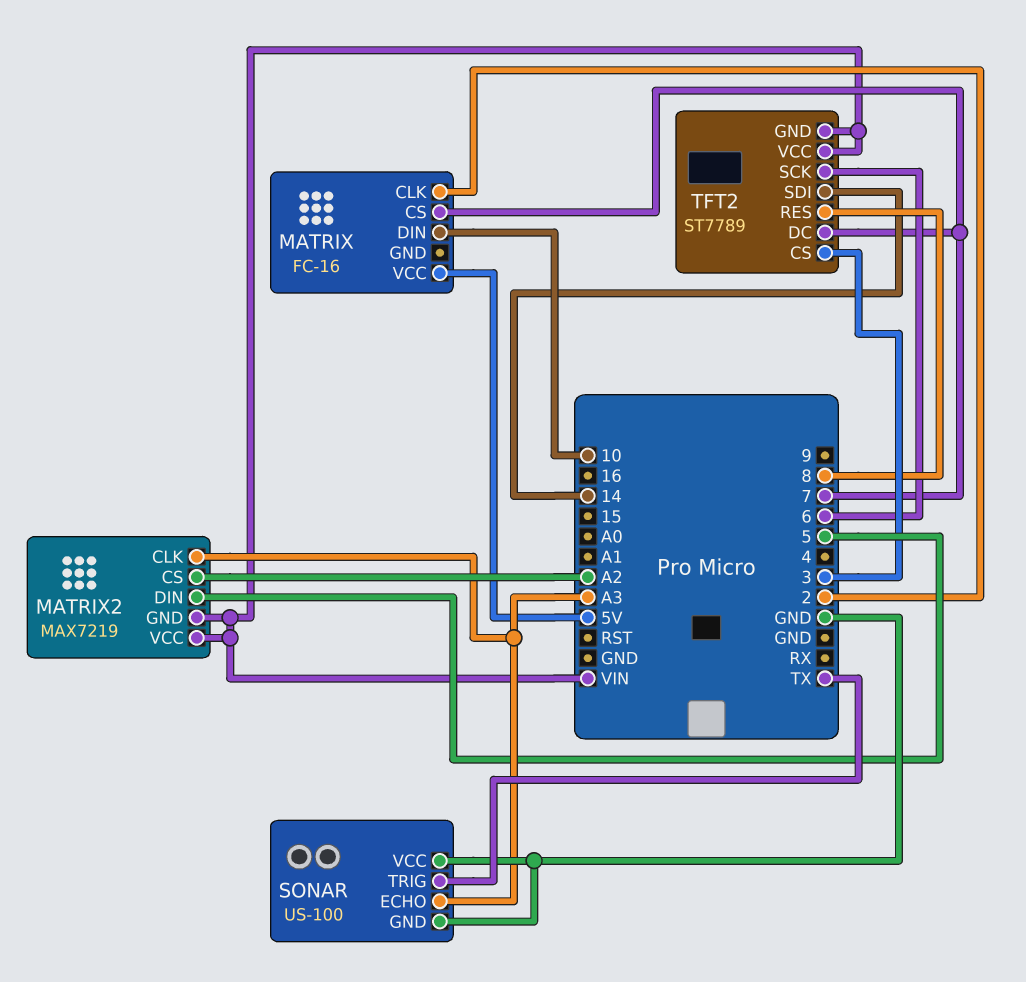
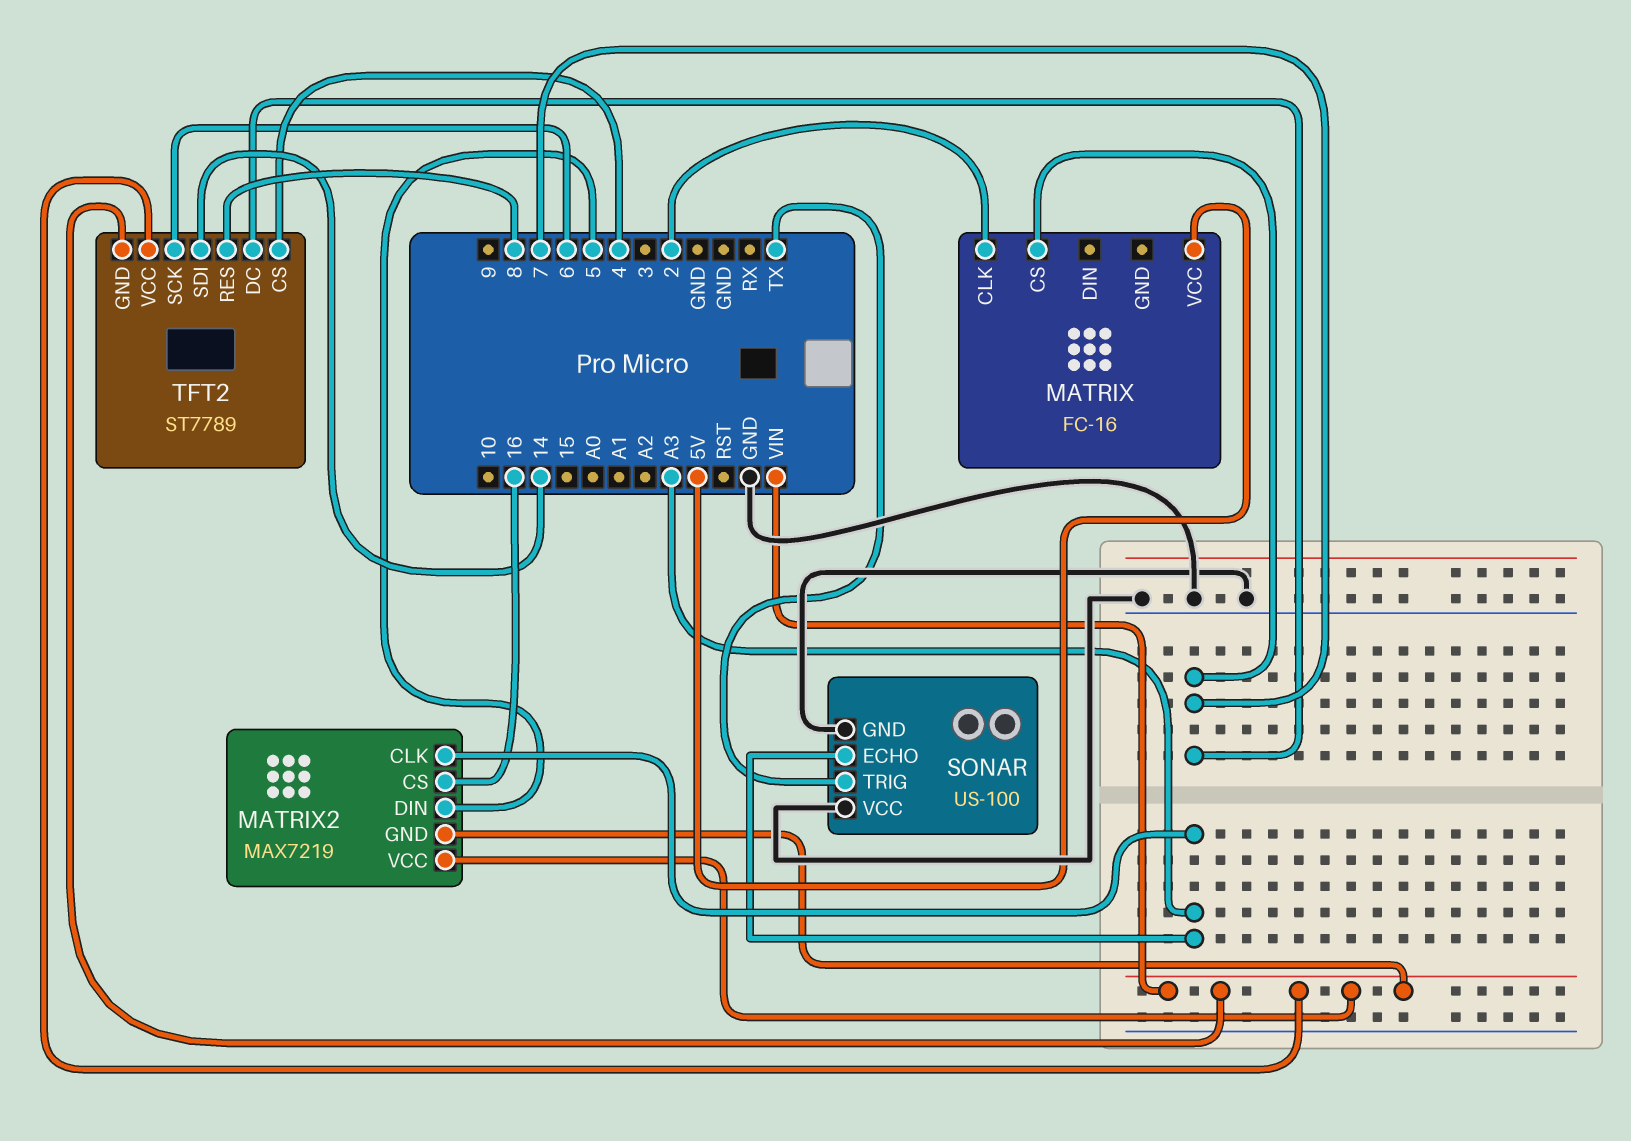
MATRIX pin DIN: 10 -> none
MATRIX2 pin CS: A2 -> 16
TFT2 pin CS: 3 -> 4

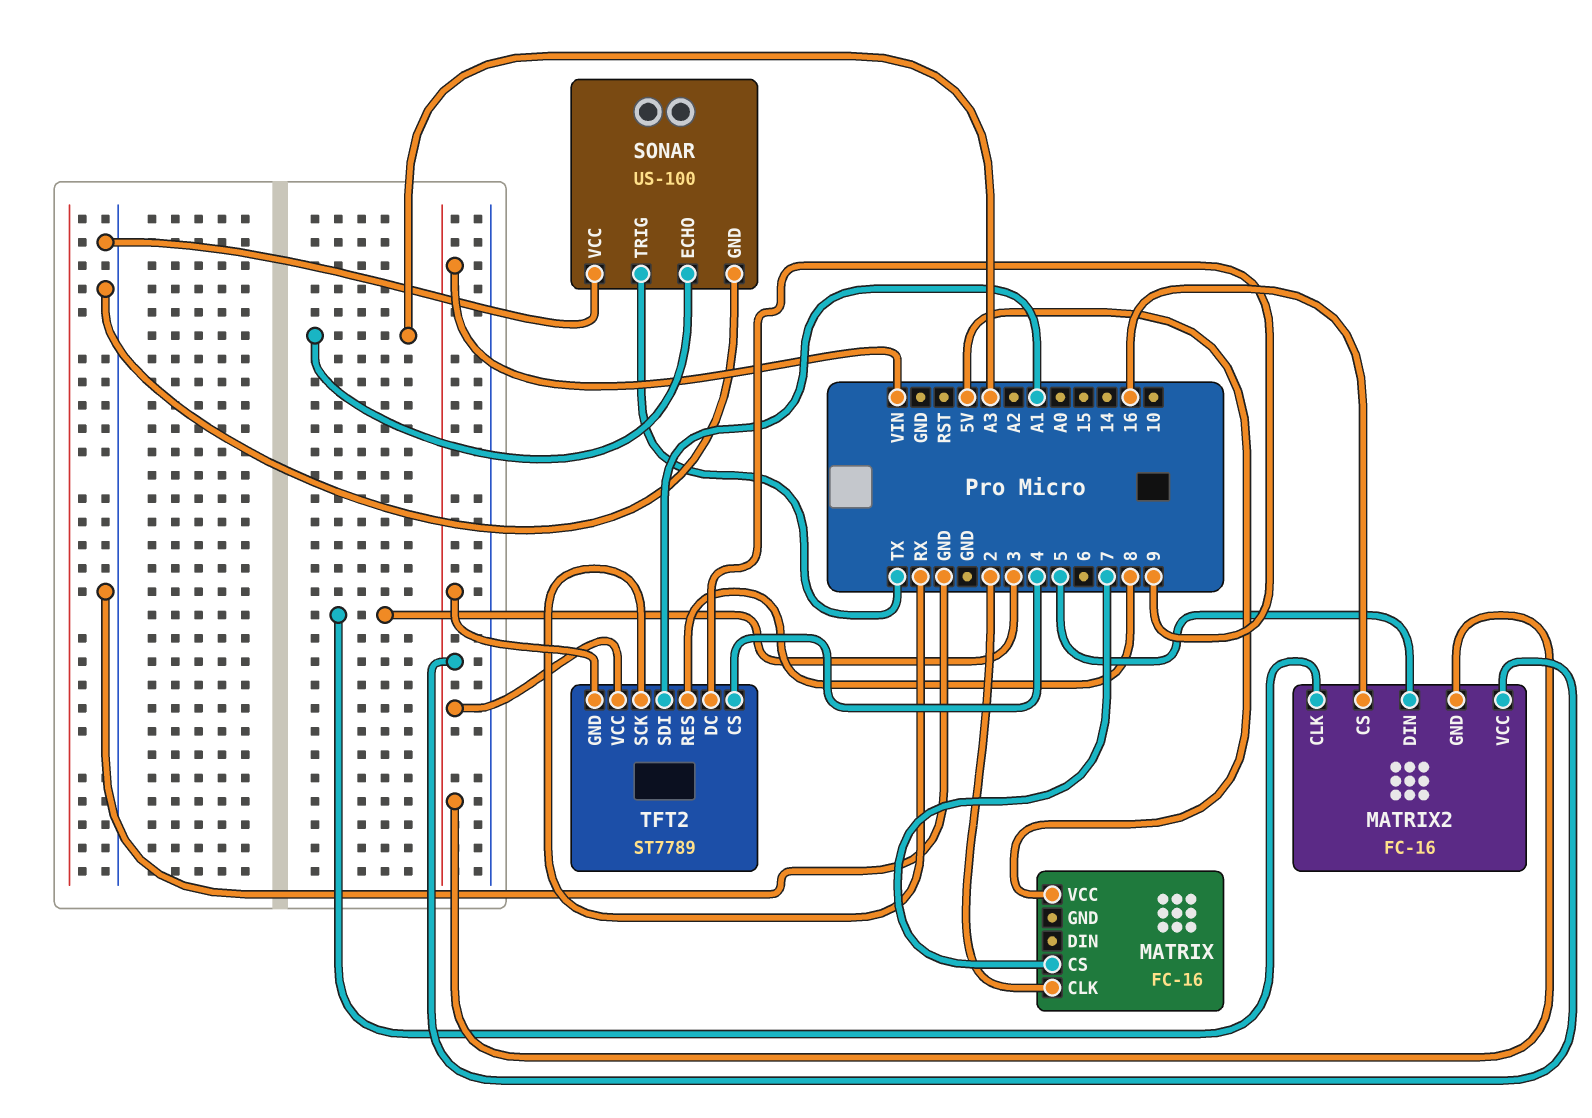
MATRIX2: MAX7219 -> FC-16
MATRIX2 pin CLK: A3 -> 3
TFT2 pin DC: 7 -> 9
TFT2 pin SCK: 6 -> RX
TFT2 pin SDI: 14 -> A1

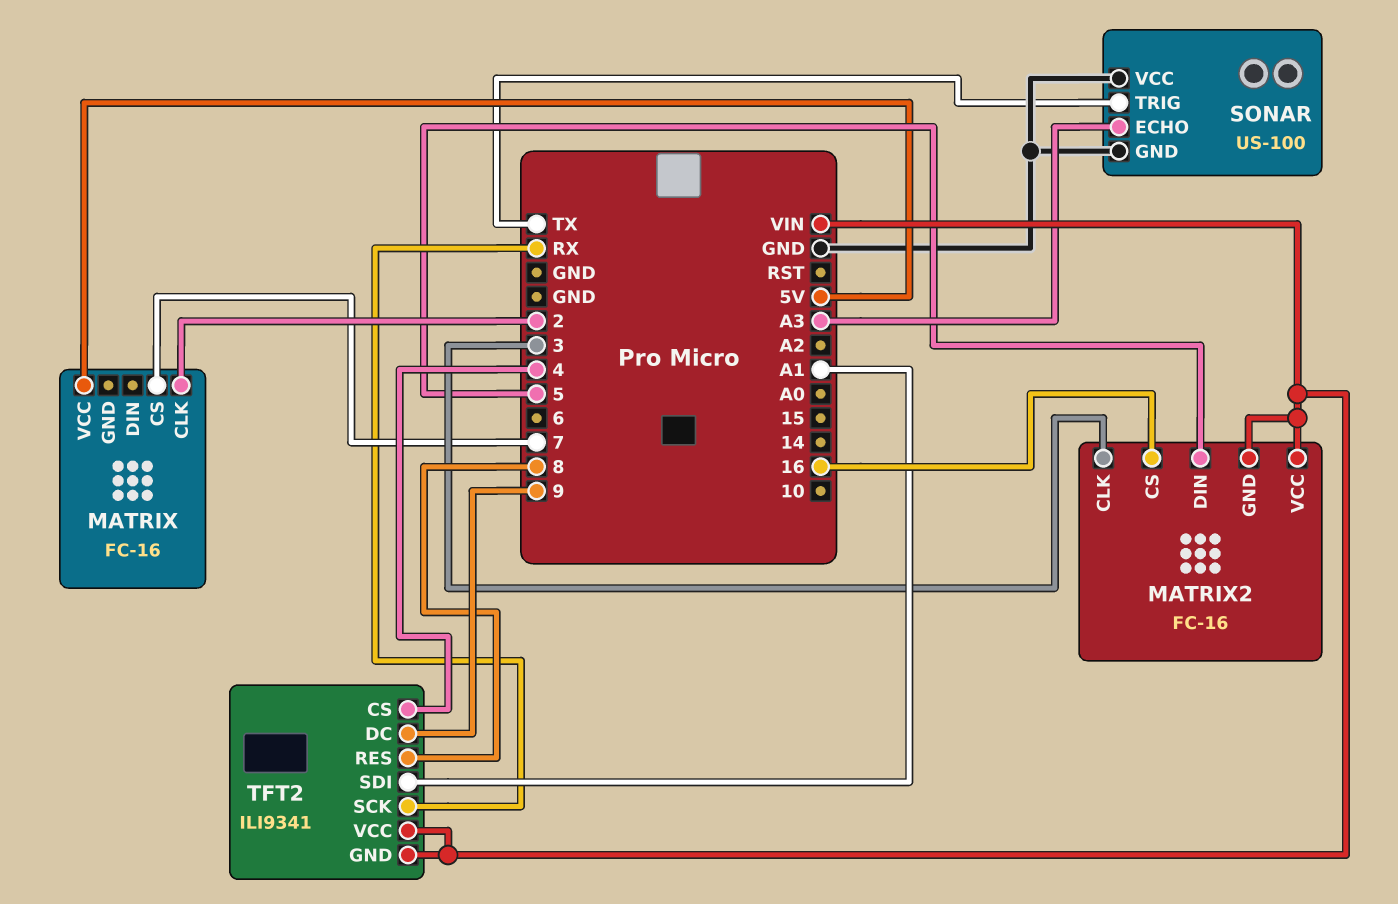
TFT2: ST7789 -> ILI9341

